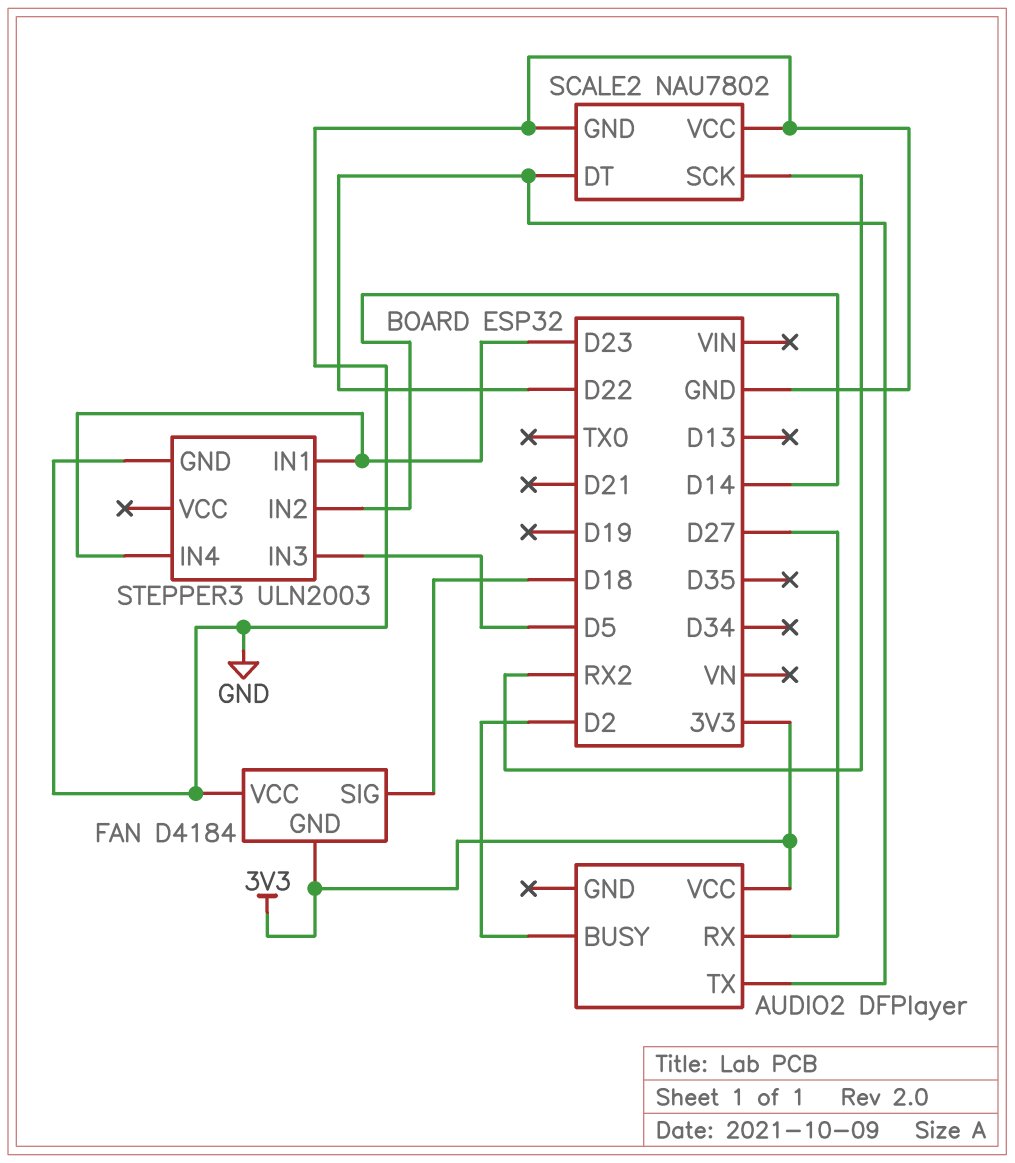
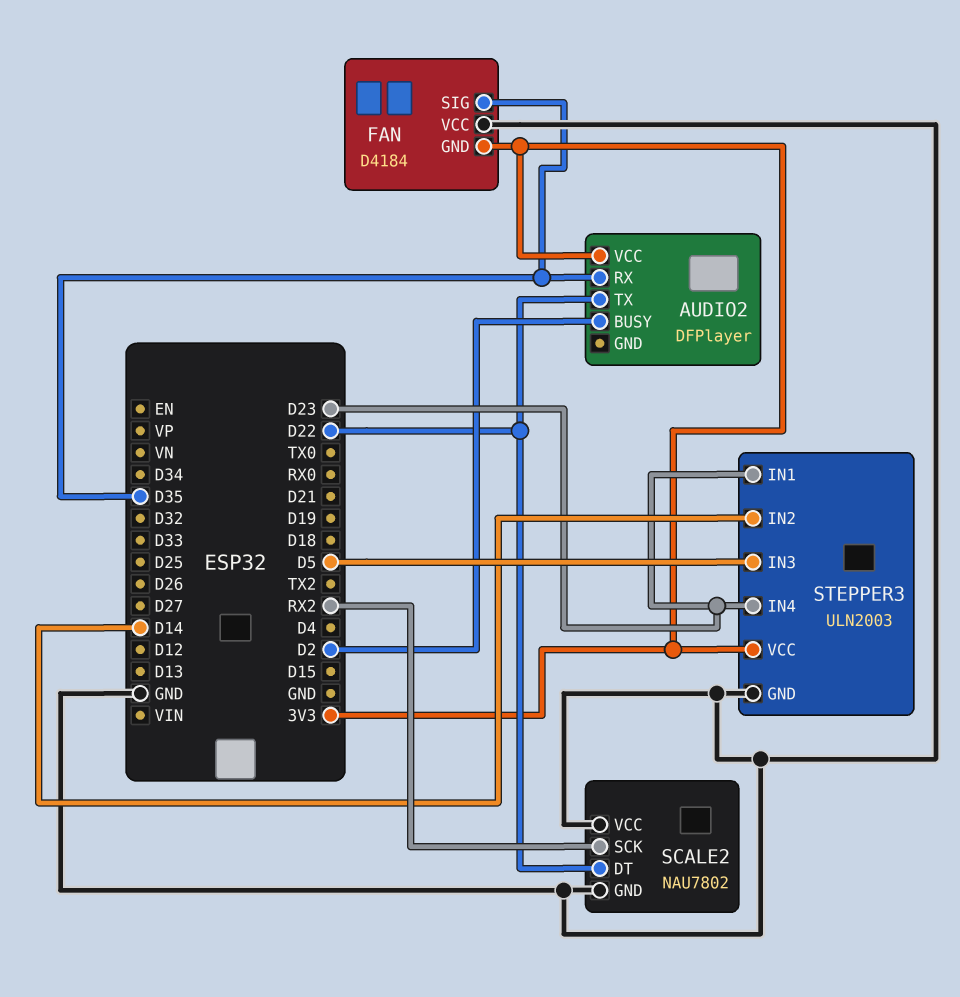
AUDIO2 pin RX: D27 -> D35
FAN pin SIG: D18 -> D35
STEPPER3 pin VCC: none -> 3V3

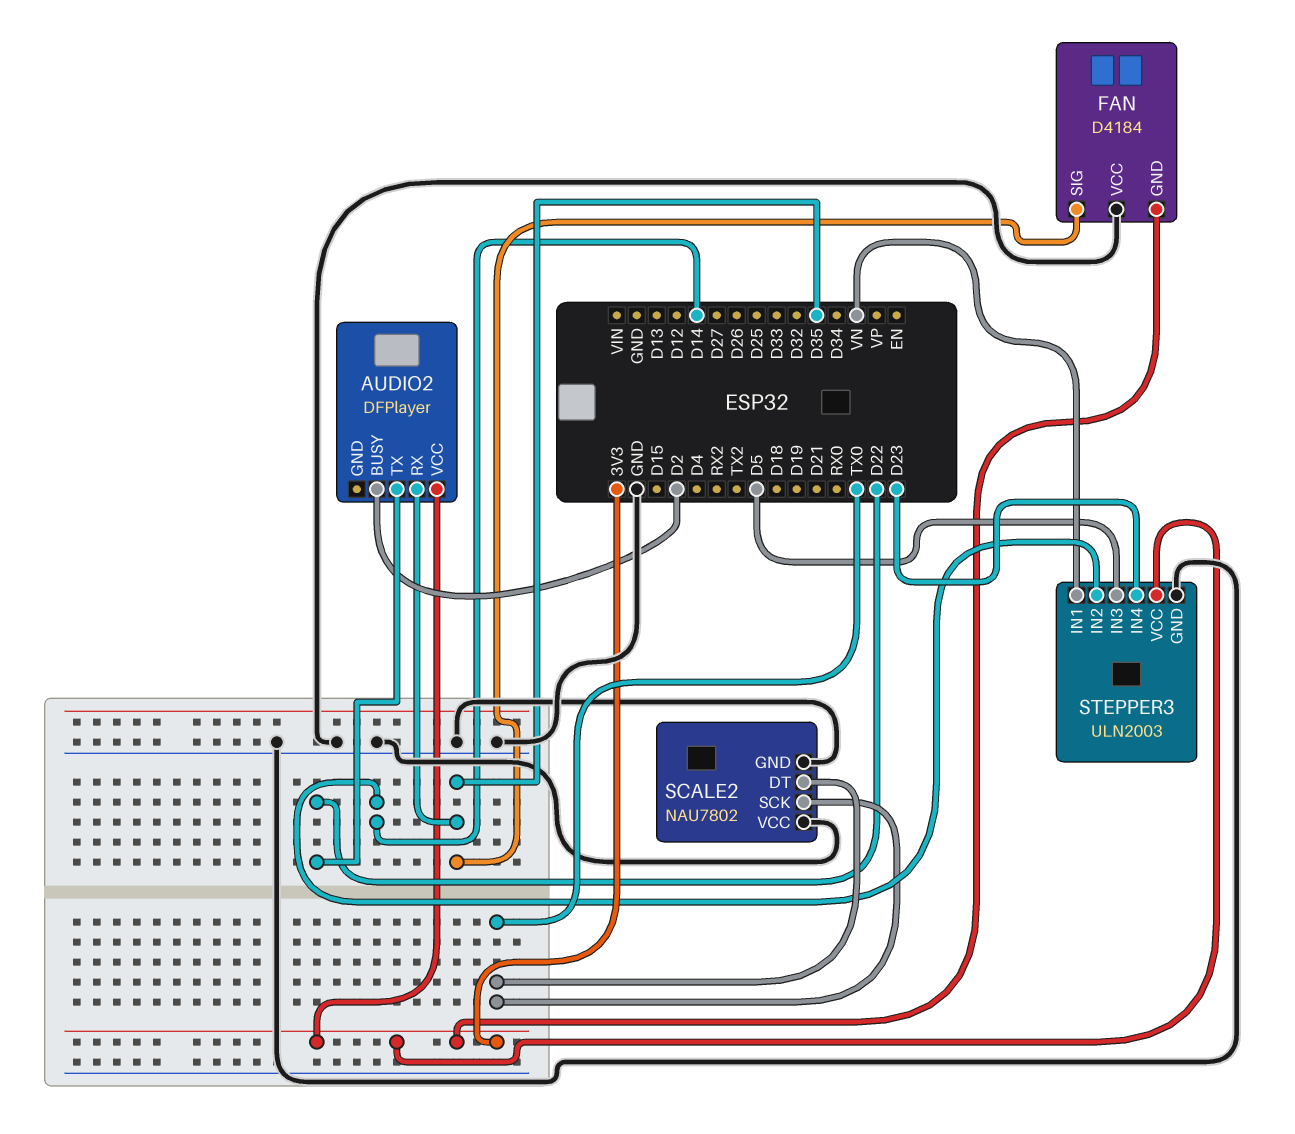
SCALE2 pin DT: D22 -> TX0
SCALE2 pin SCK: RX2 -> TX0
STEPPER3 pin IN1: D23 -> VN

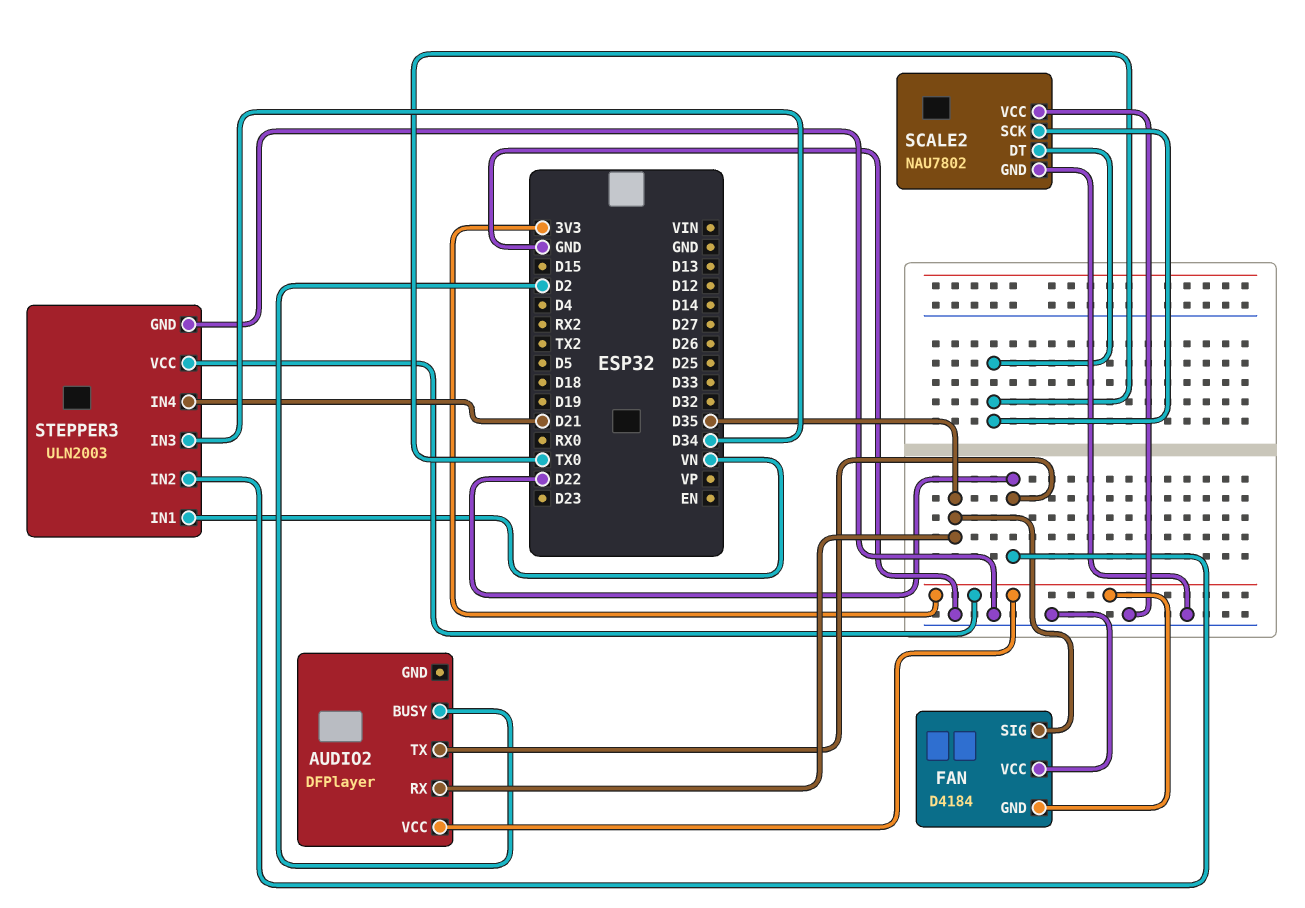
STEPPER3 pin IN2: D14 -> D22
STEPPER3 pin IN3: D5 -> D34
STEPPER3 pin IN4: D23 -> D21

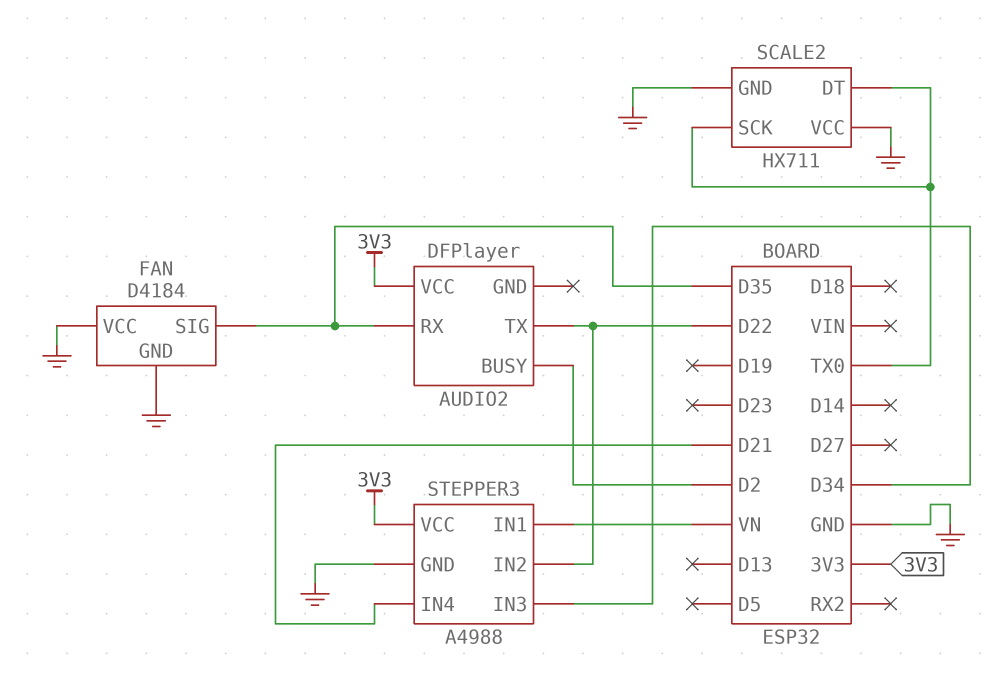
FAN pin GND: 3V3 -> GND
SCALE2: NAU7802 -> HX711
STEPPER3: ULN2003 -> A4988

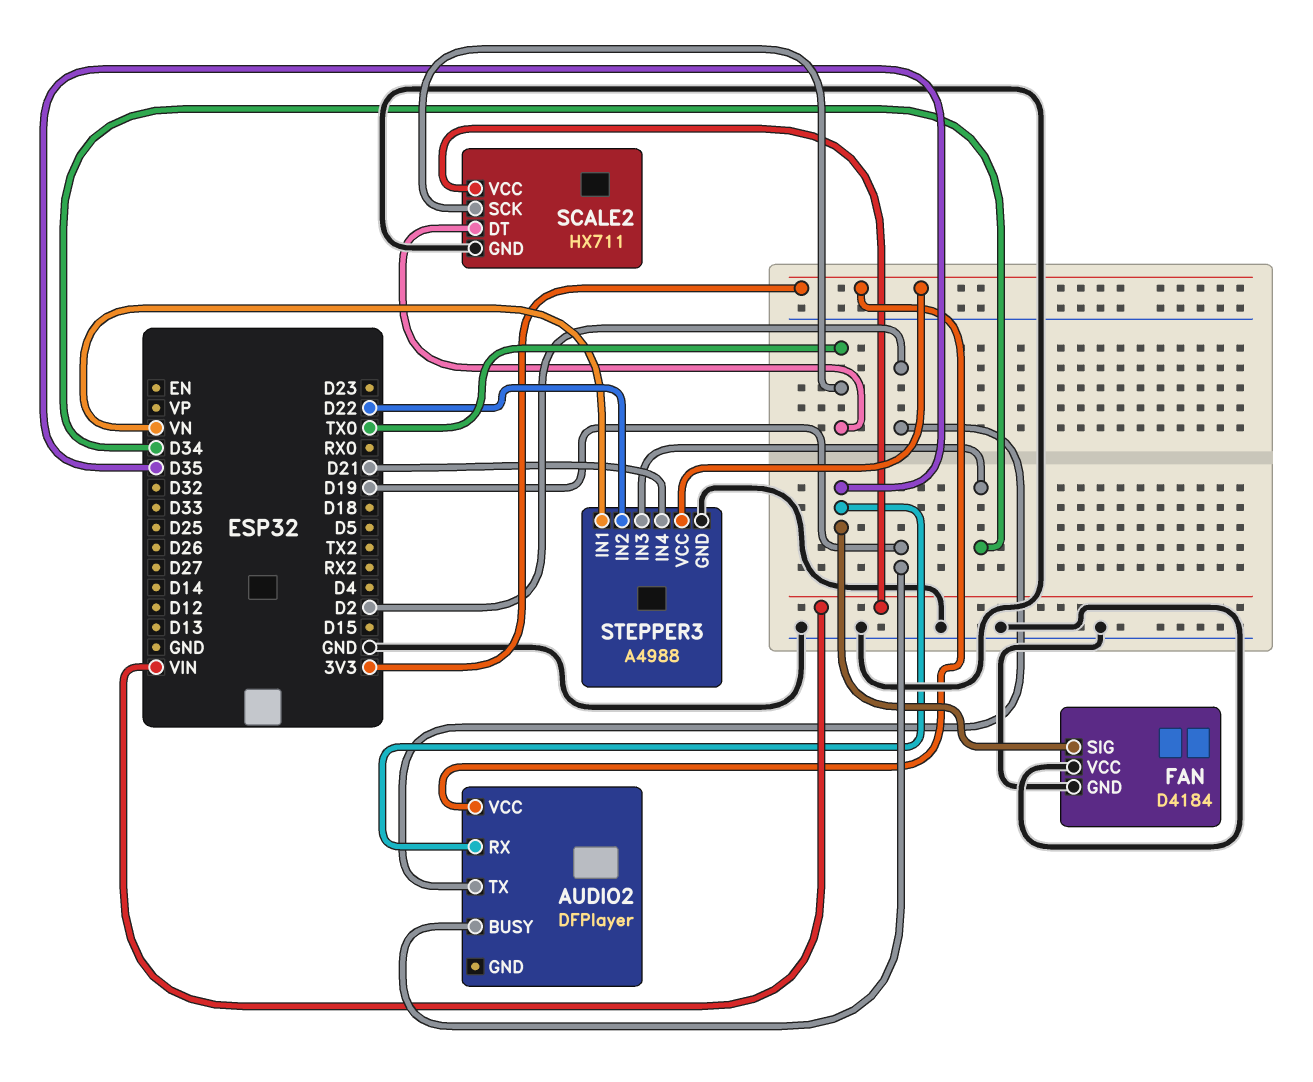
AUDIO2 pin BUSY: D2 -> D19
AUDIO2 pin TX: D22 -> D2
SCALE2 pin VCC: GND -> VIN

